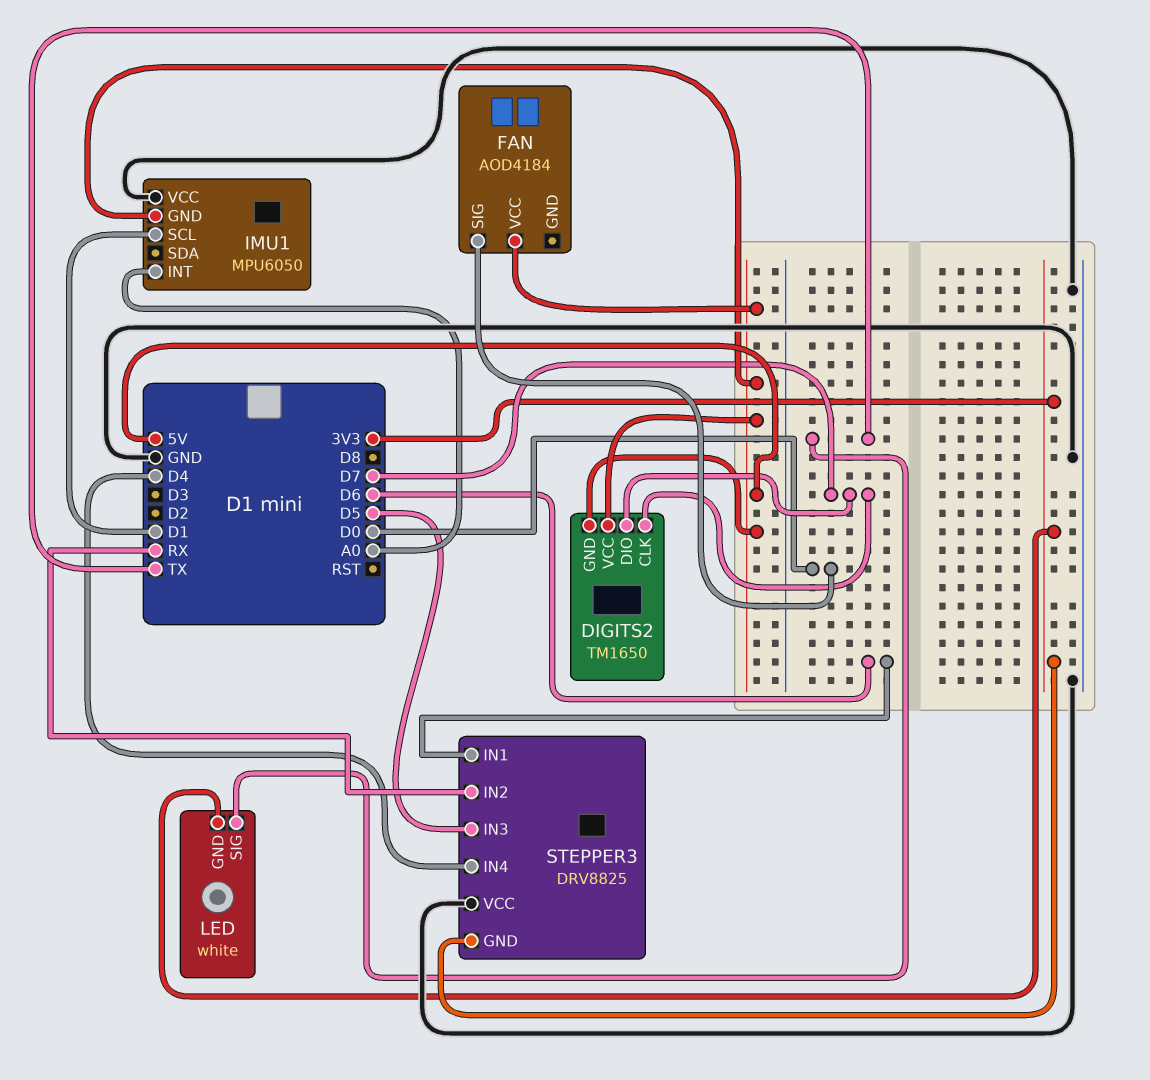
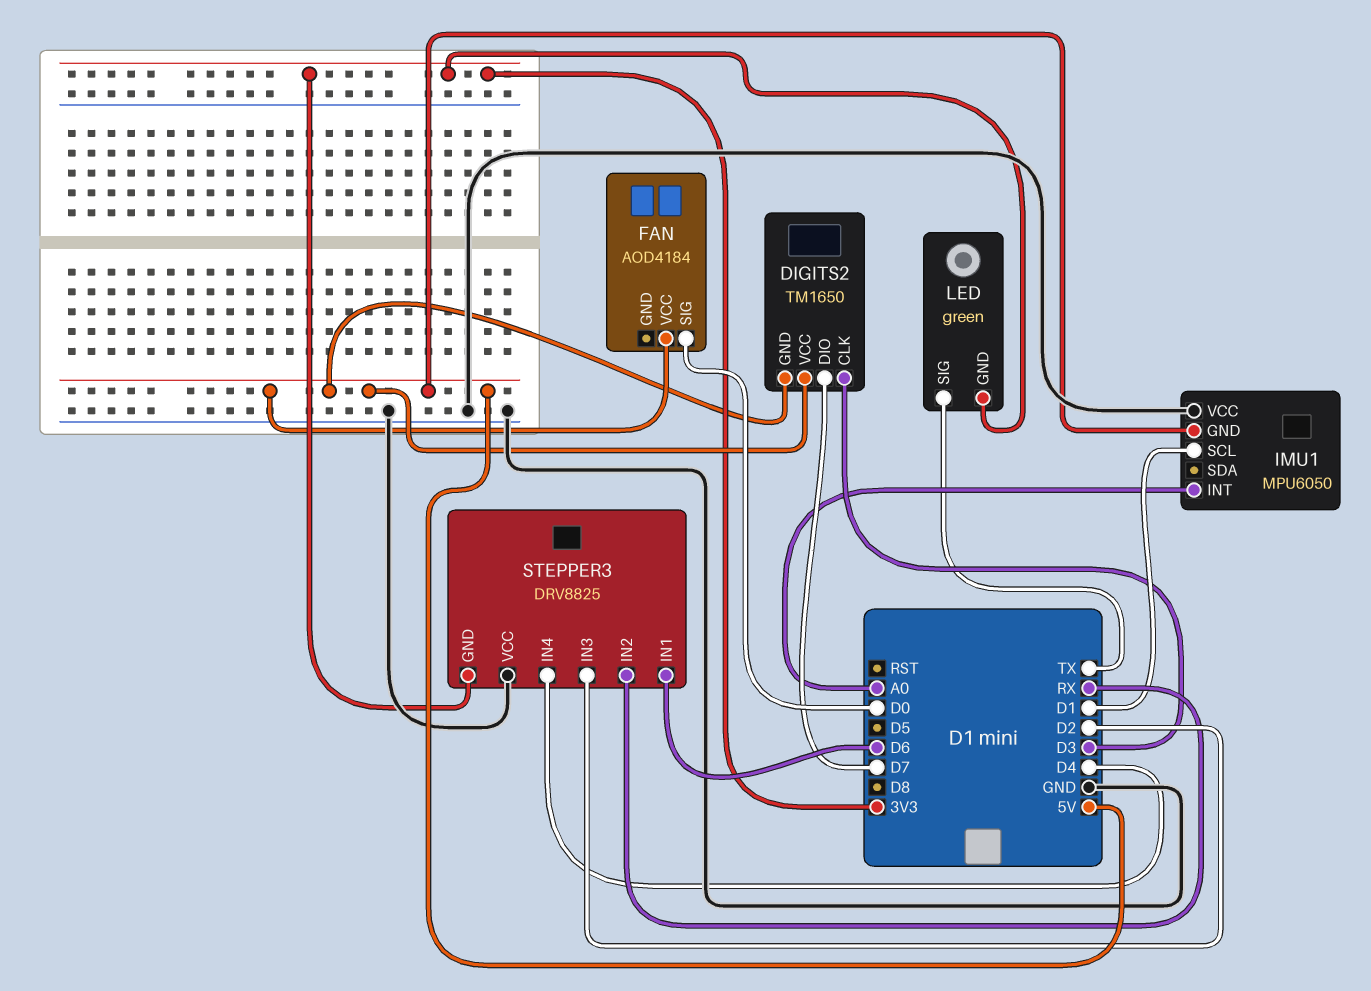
DIGITS2 pin CLK: D7 -> D3
LED: white -> green
STEPPER3 pin IN3: D5 -> D2

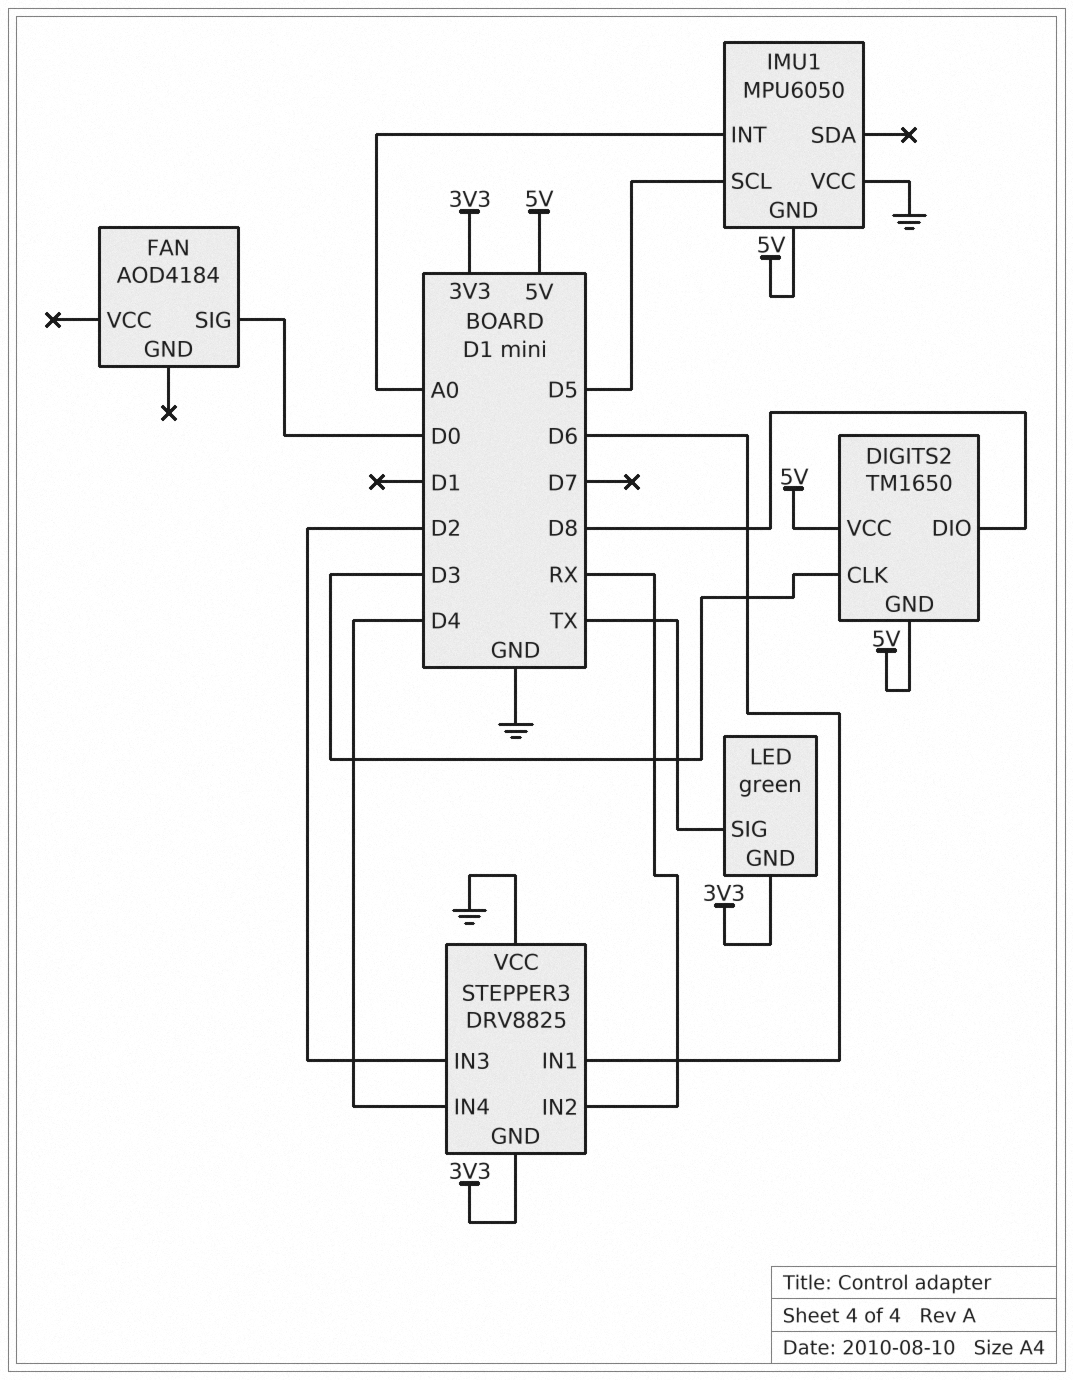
DIGITS2 pin DIO: D7 -> D8
FAN pin VCC: 5V -> none
IMU1 pin SCL: D1 -> D5

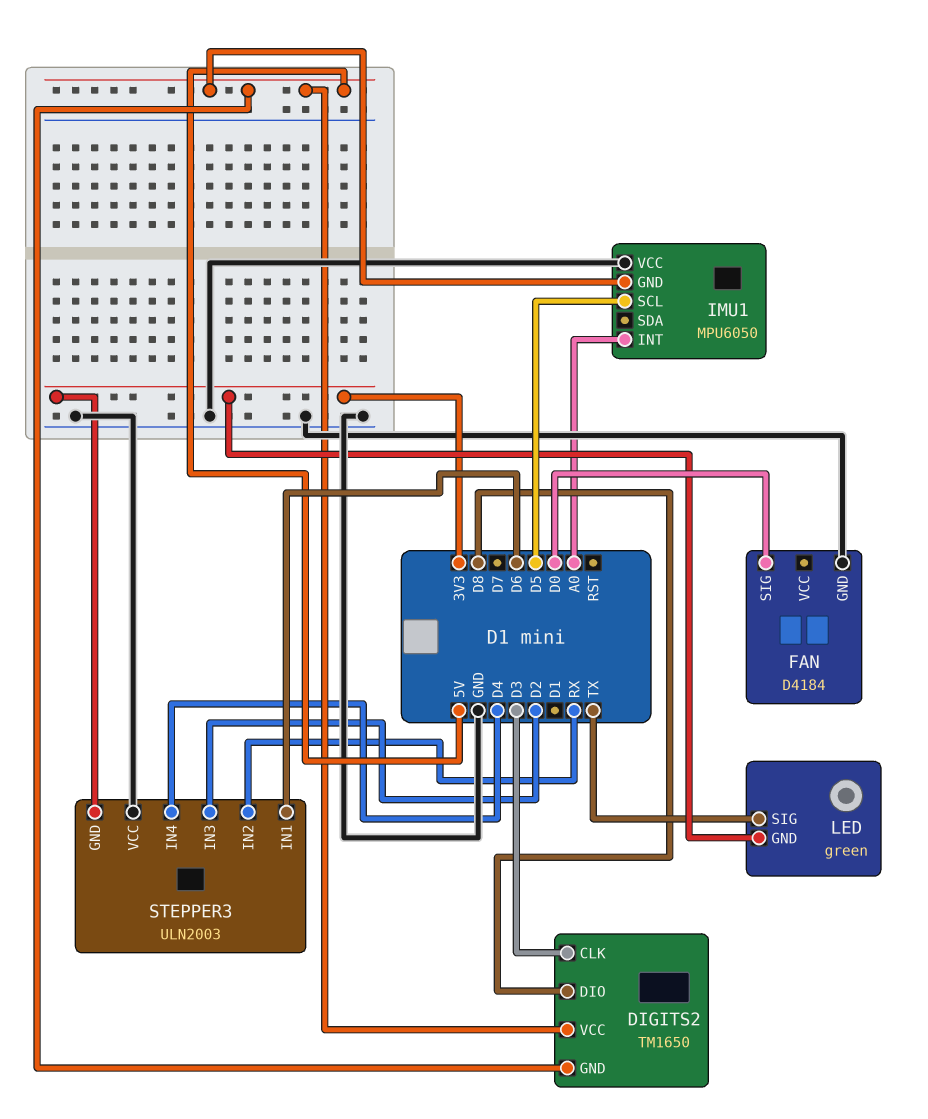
FAN: AOD4184 -> D4184
FAN pin GND: none -> GND
STEPPER3: DRV8825 -> ULN2003

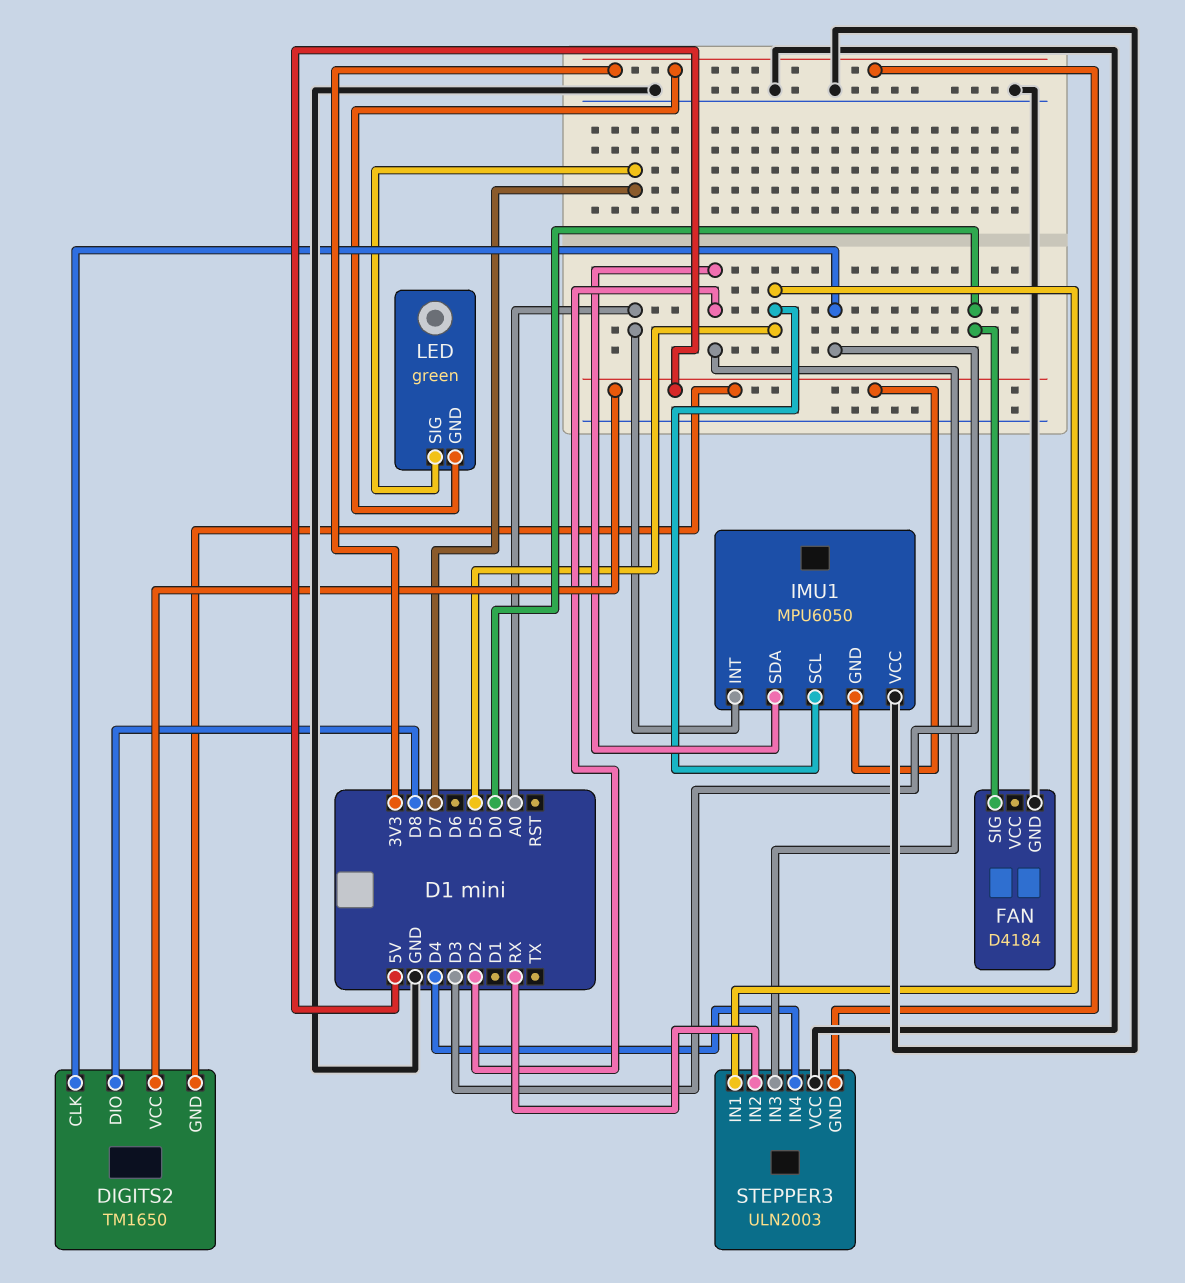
IMU1 pin SDA: none -> D2
LED pin SIG: TX -> D7
STEPPER3 pin IN1: D6 -> D5

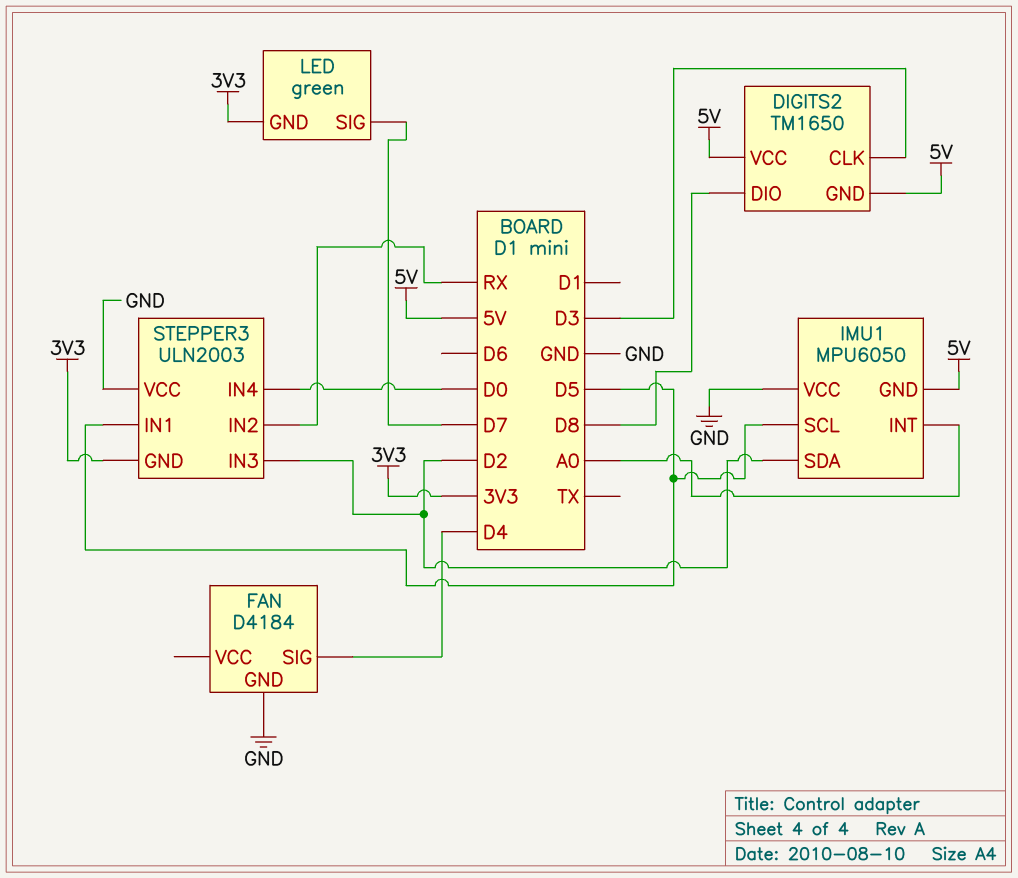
FAN pin SIG: D0 -> D4
STEPPER3 pin IN4: D4 -> D0

